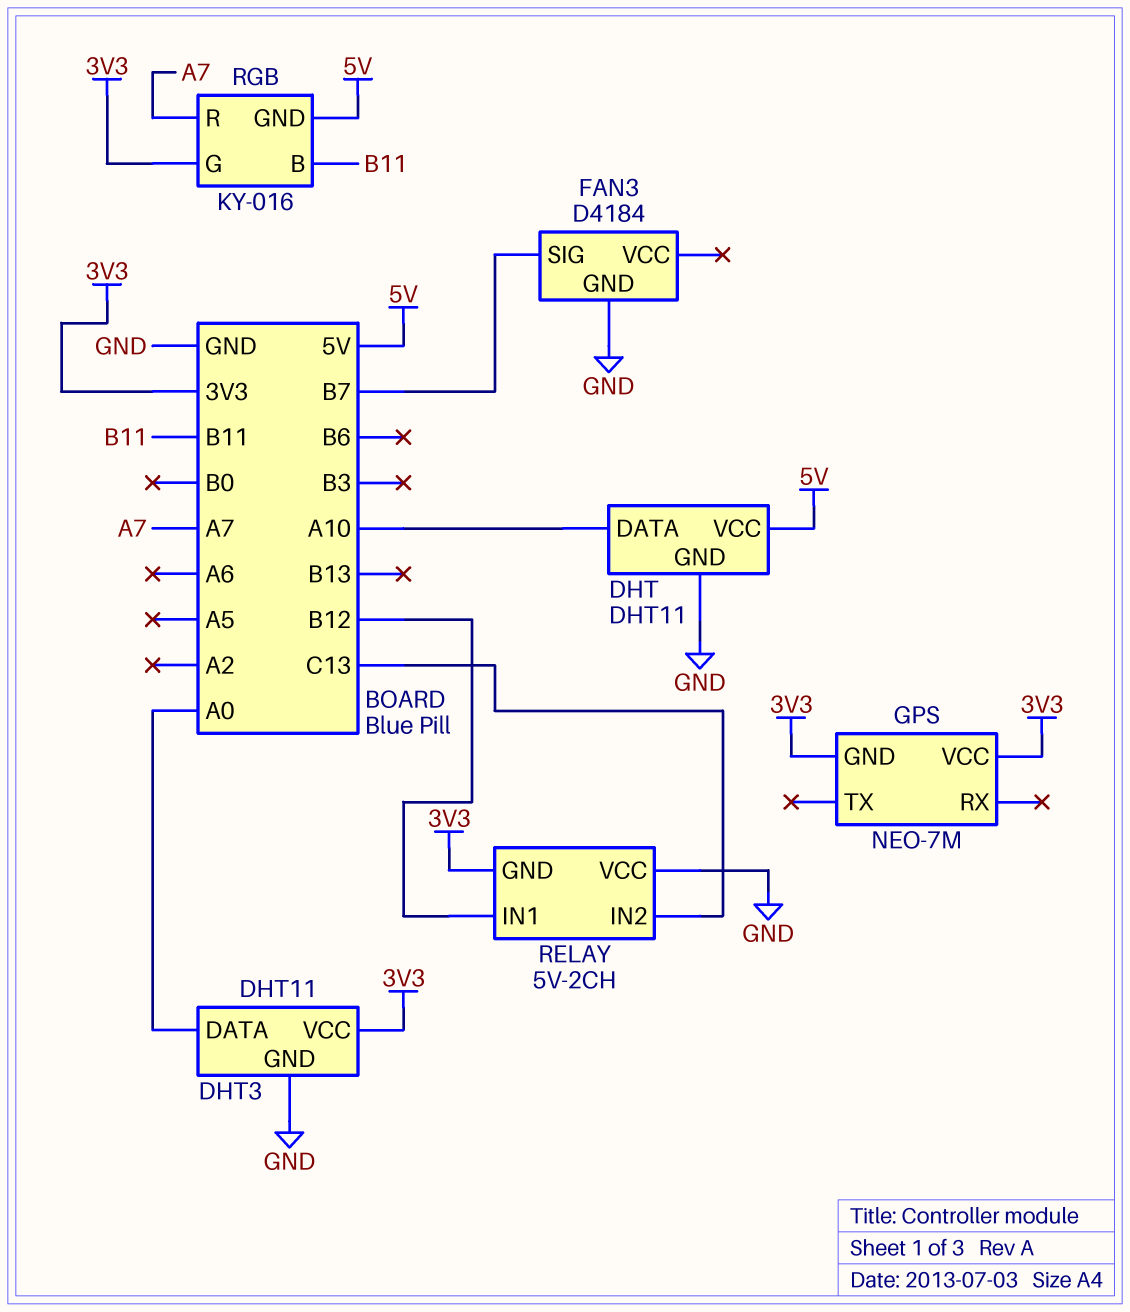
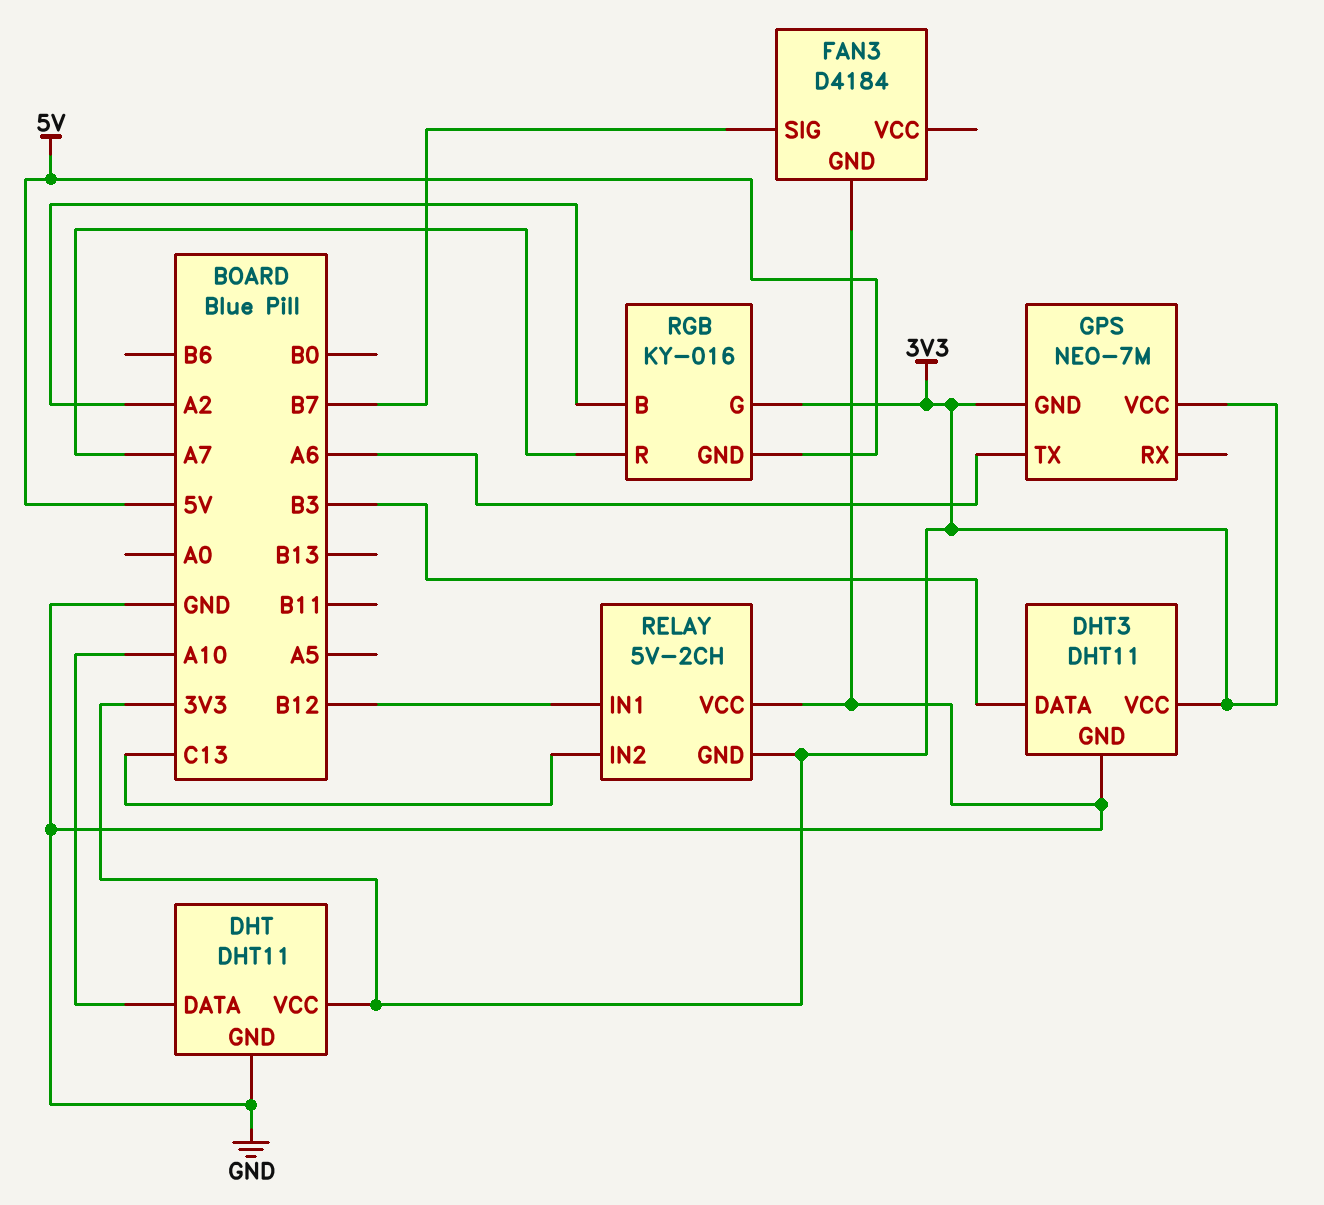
DHT pin VCC: 5V -> 3V3
DHT3 pin DATA: A0 -> B3
GPS pin TX: none -> A6
RGB pin B: B11 -> A2

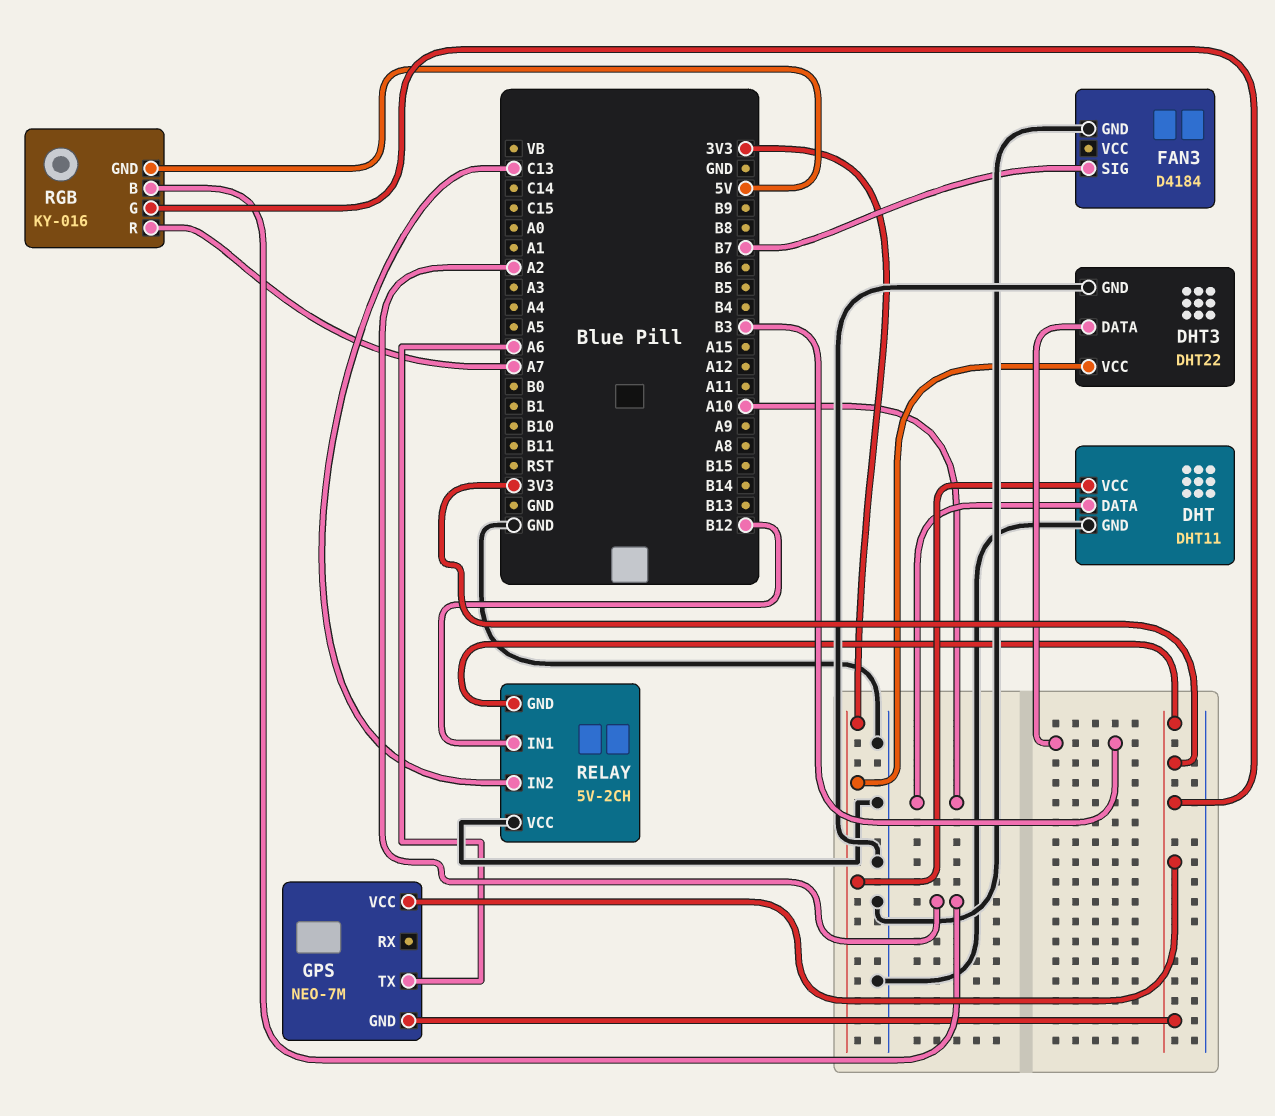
DHT3: DHT11 -> DHT22

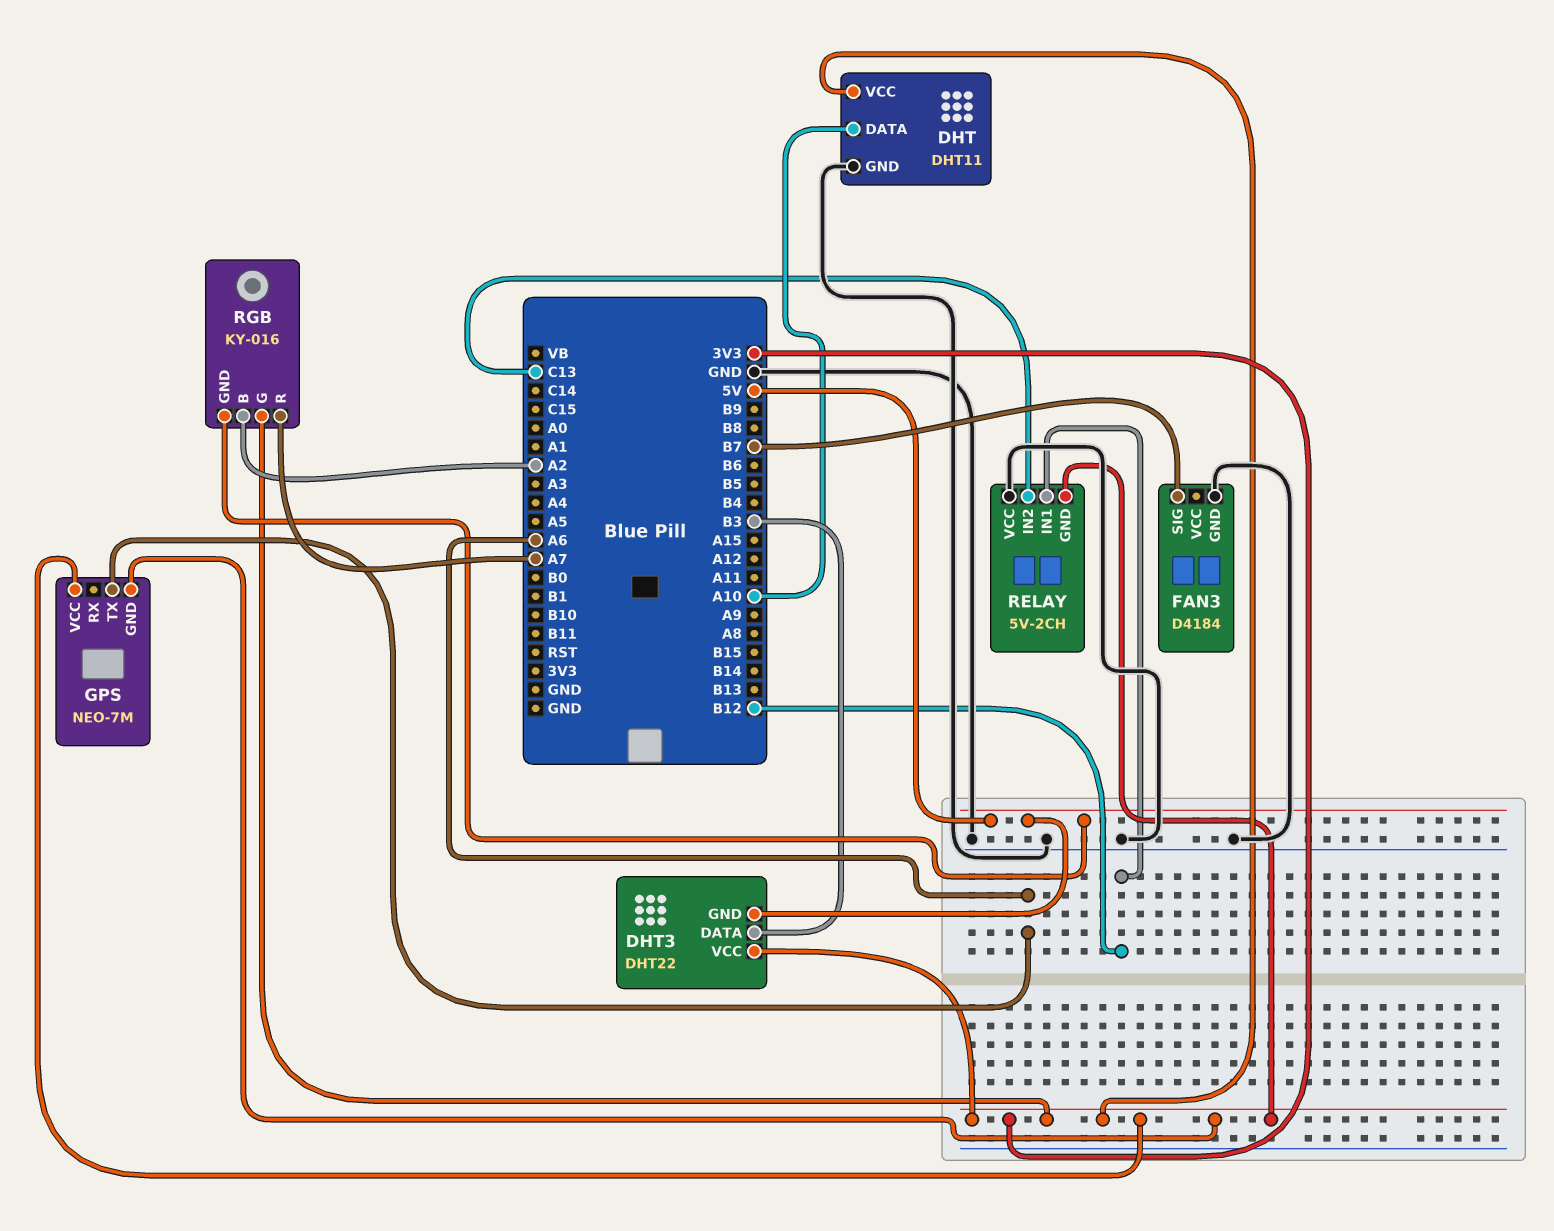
DHT3 pin GND: GND -> 5V

